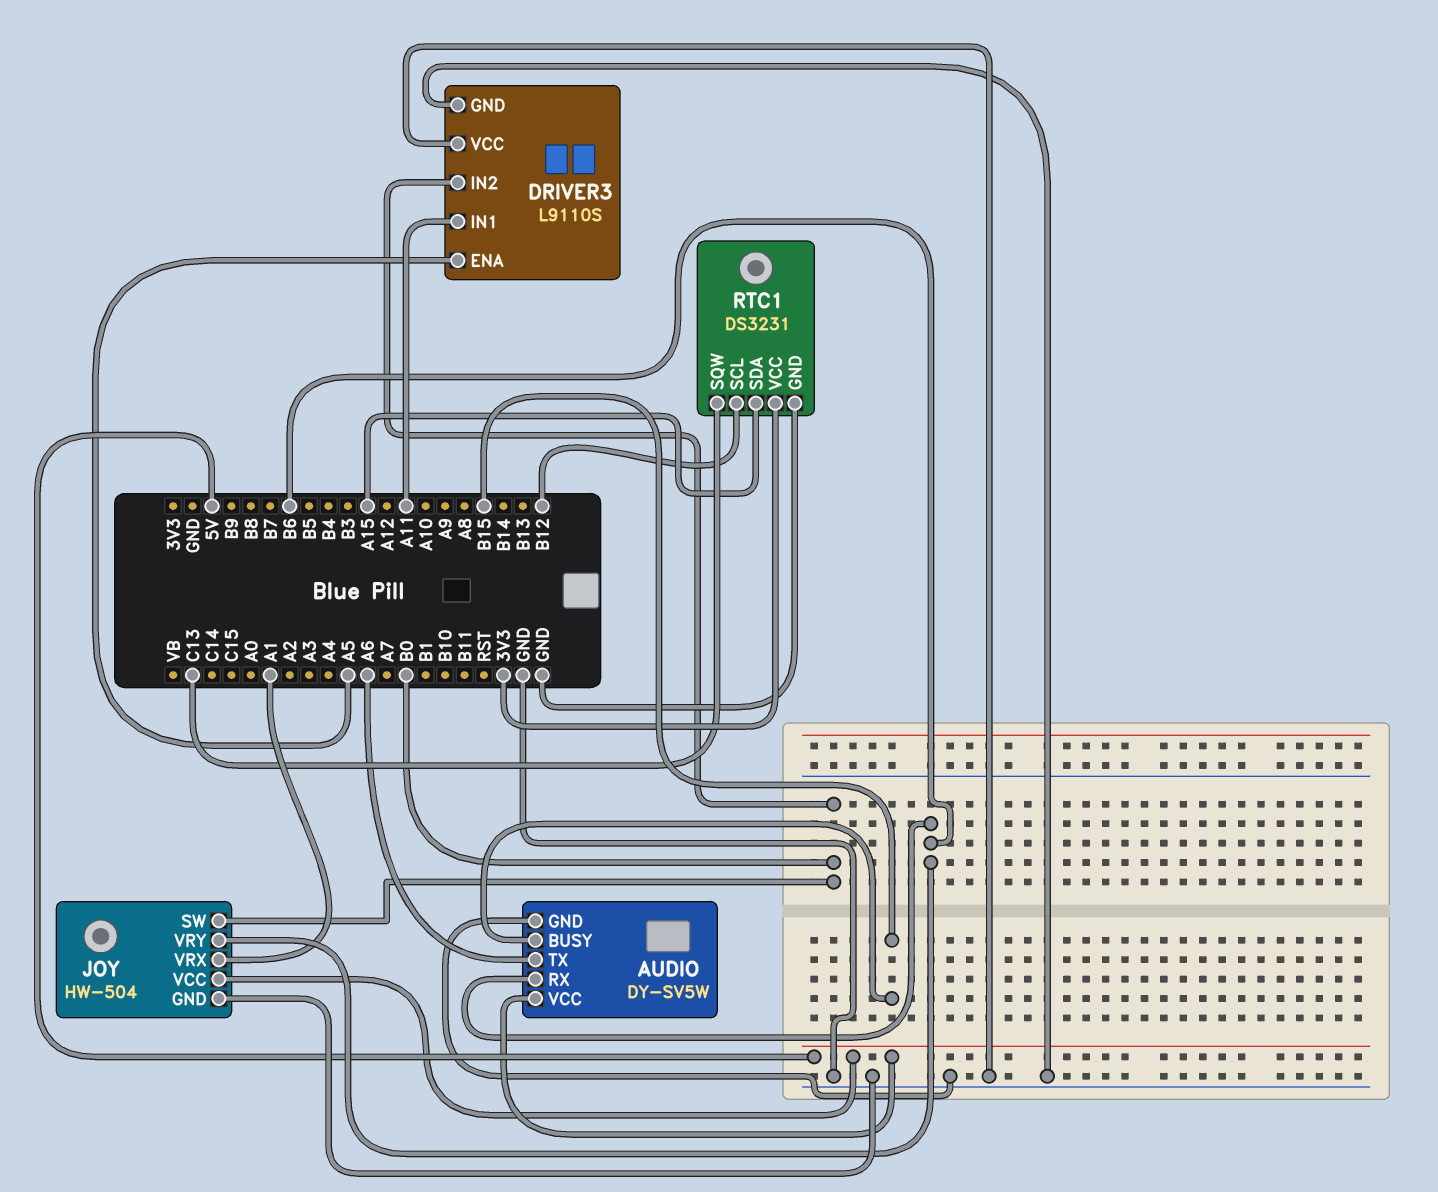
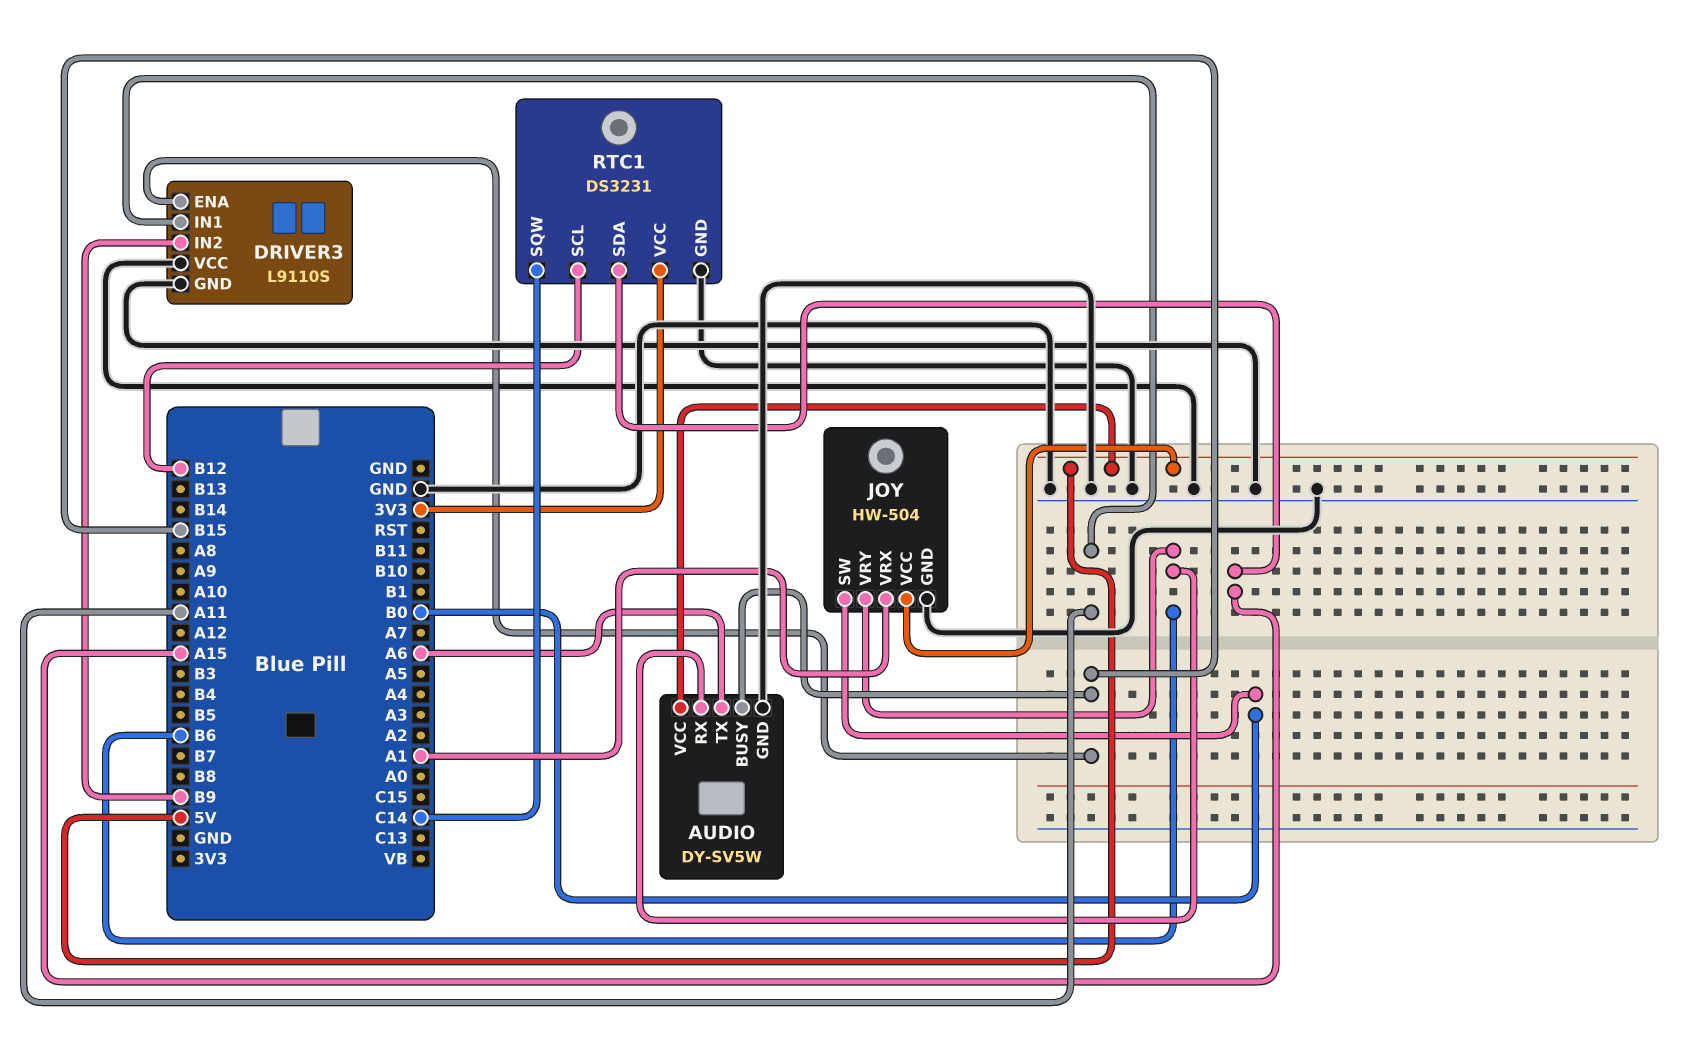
DRIVER3 pin ENA: A5 -> B15
DRIVER3 pin IN2: B0 -> B9
RTC1 pin SQW: C13 -> C14

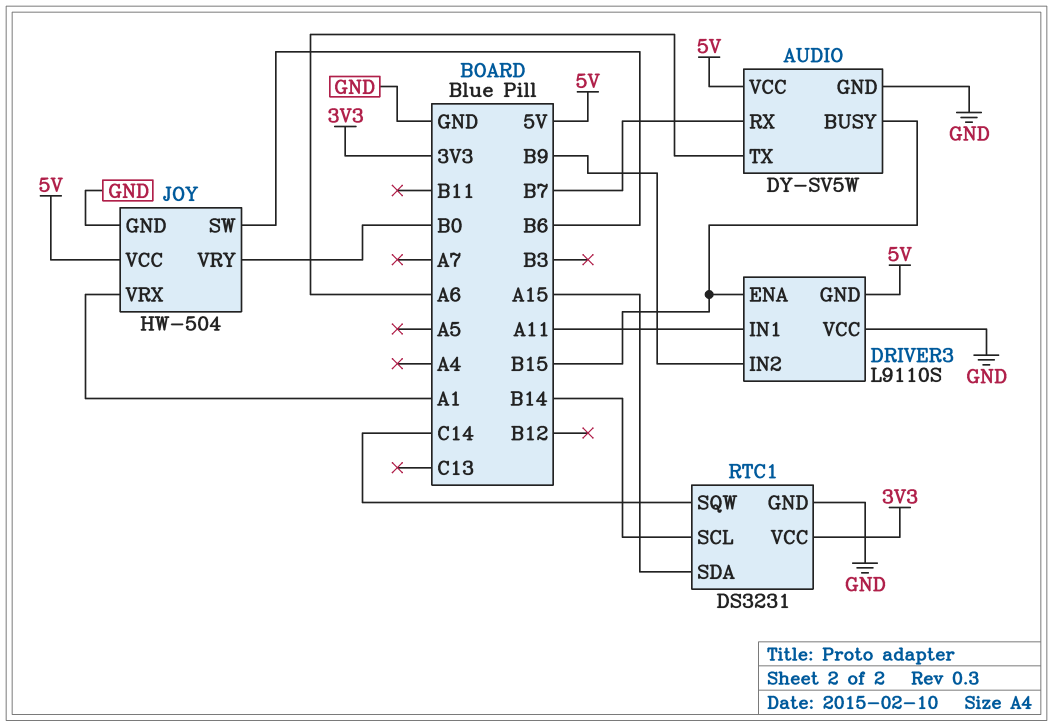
AUDIO pin RX: B6 -> B7
DRIVER3 pin GND: GND -> 5V
JOY pin SW: B0 -> B6
JOY pin VRY: B6 -> B0
RTC1 pin SCL: B12 -> B14

